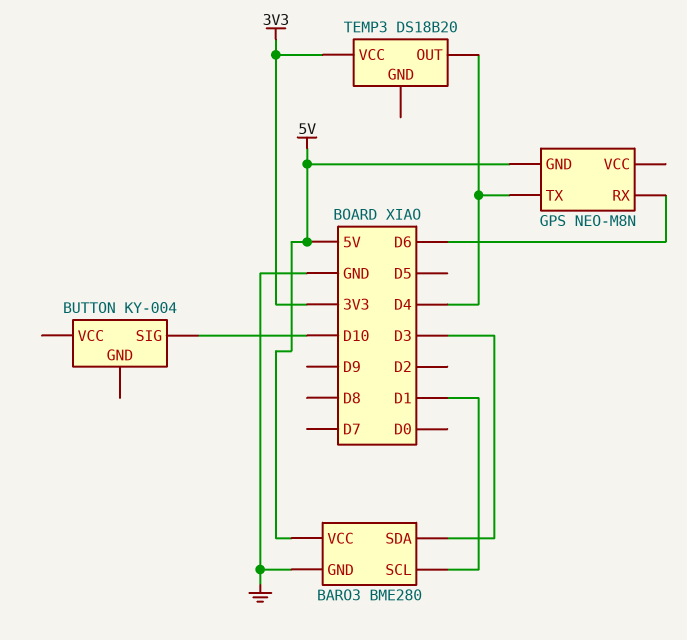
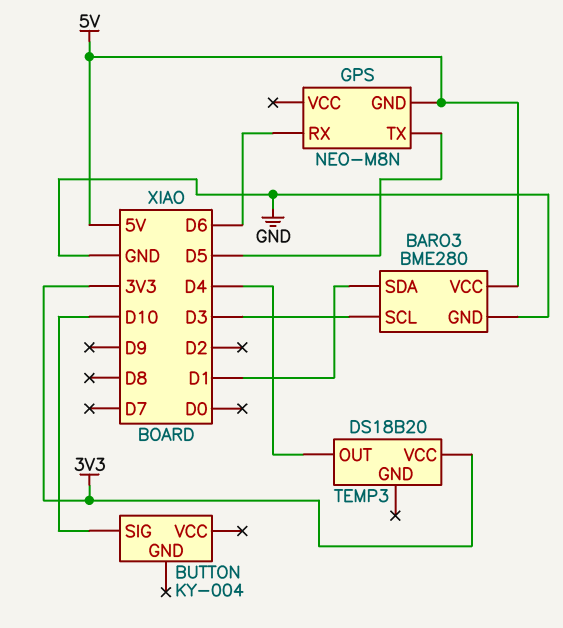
BARO3 pin SCL: D1 -> D3
BARO3 pin SDA: D3 -> D1
GPS pin TX: D4 -> D5

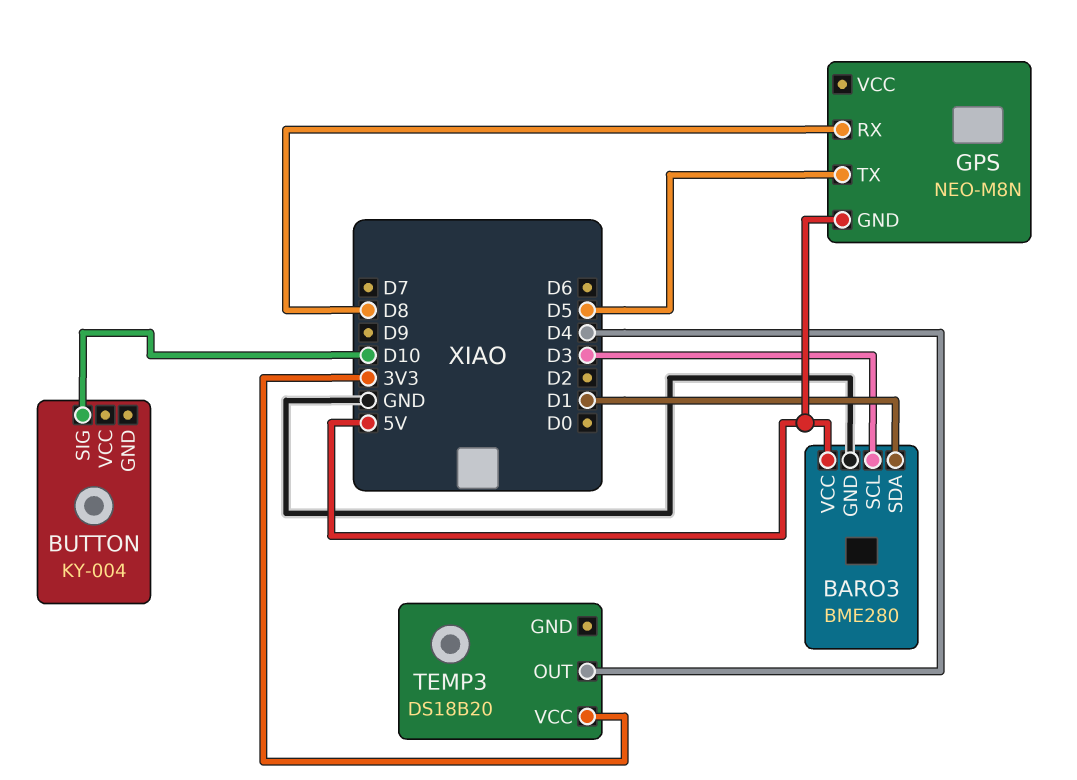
GPS pin RX: D6 -> D8

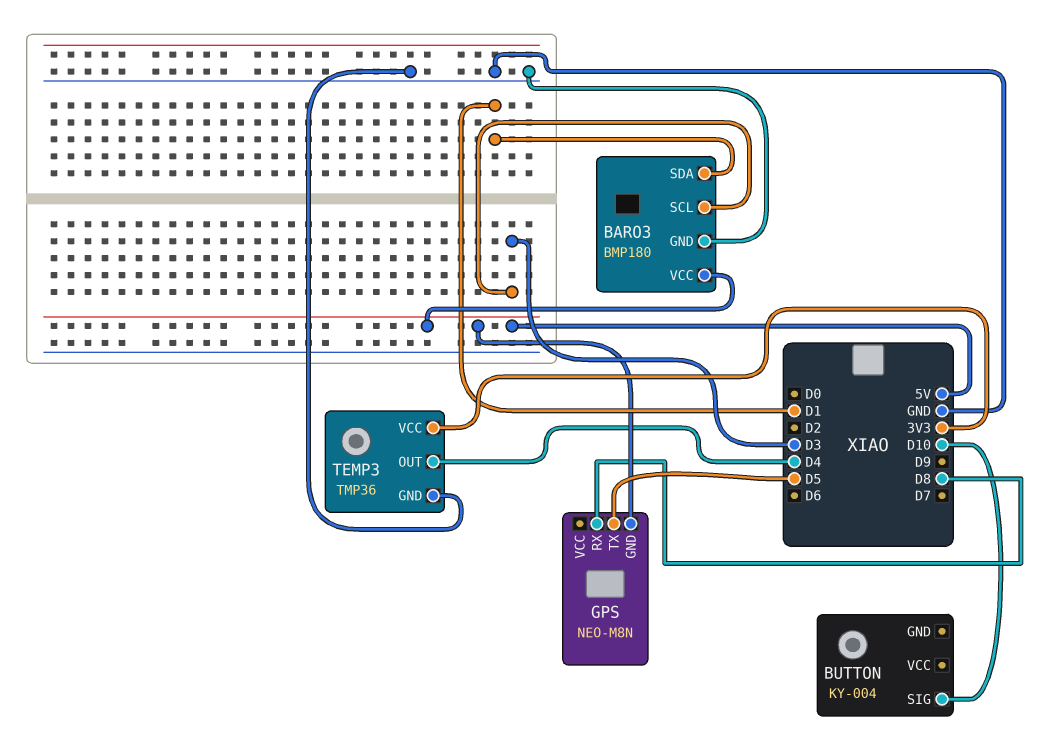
BARO3: BME280 -> BMP180
TEMP3: DS18B20 -> TMP36
TEMP3 pin GND: none -> GND

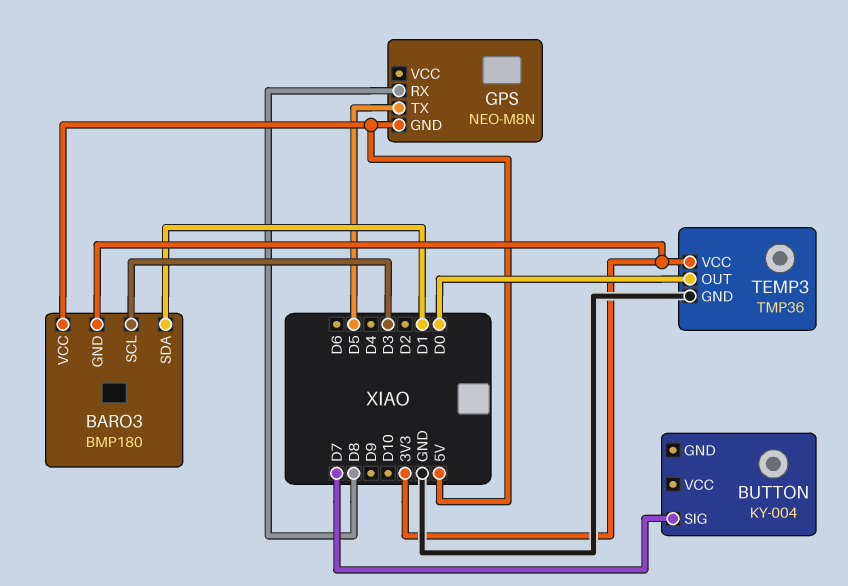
BARO3 pin GND: GND -> 3V3
BUTTON pin SIG: D10 -> D7
TEMP3 pin OUT: D4 -> D0

